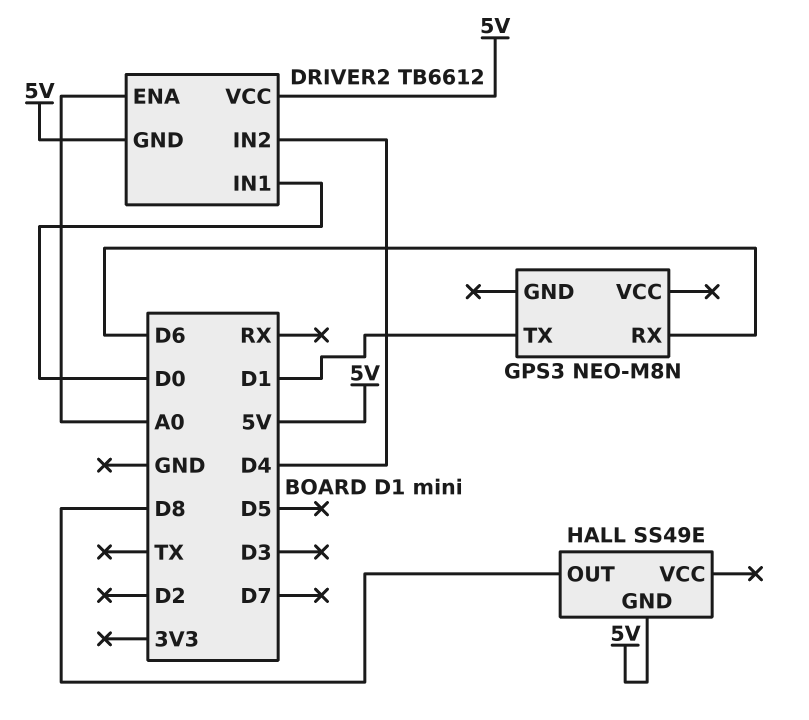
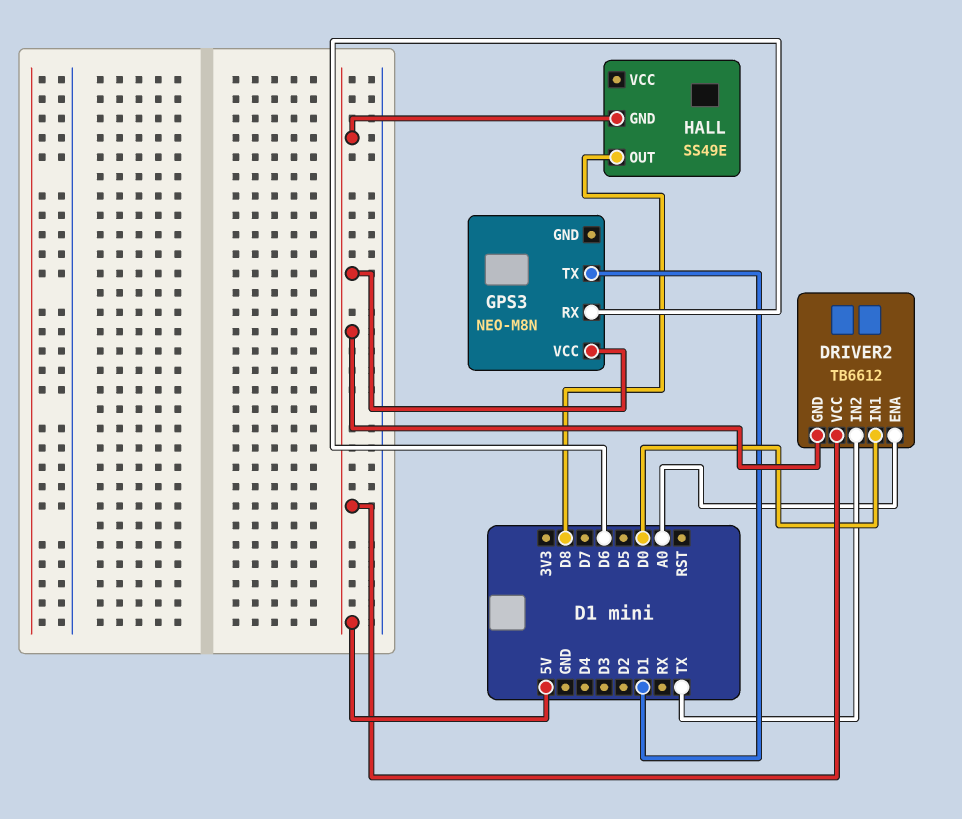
DRIVER2 pin IN2: D4 -> TX
GPS3 pin VCC: none -> 5V

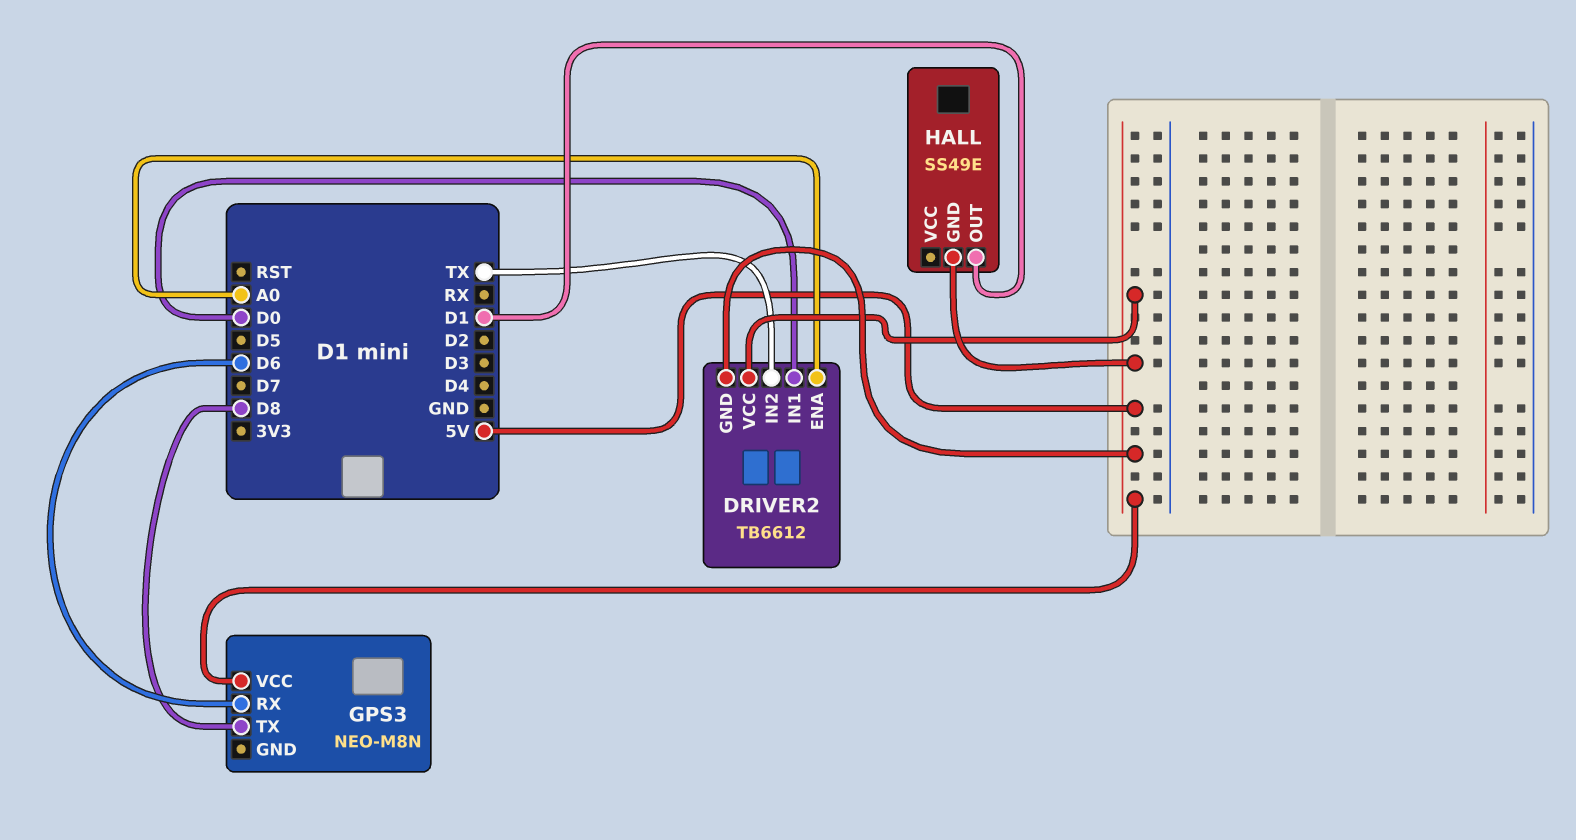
GPS3 pin TX: D1 -> D8
HALL pin OUT: D8 -> D1

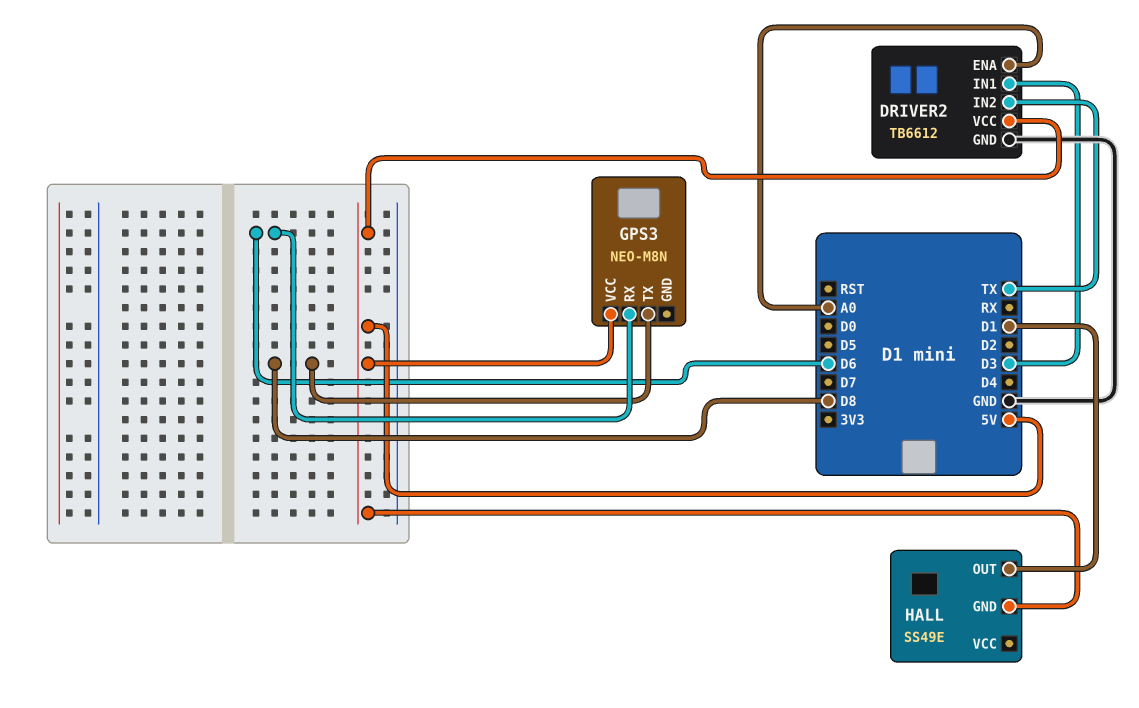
DRIVER2 pin GND: 5V -> GND
DRIVER2 pin IN1: D0 -> D3

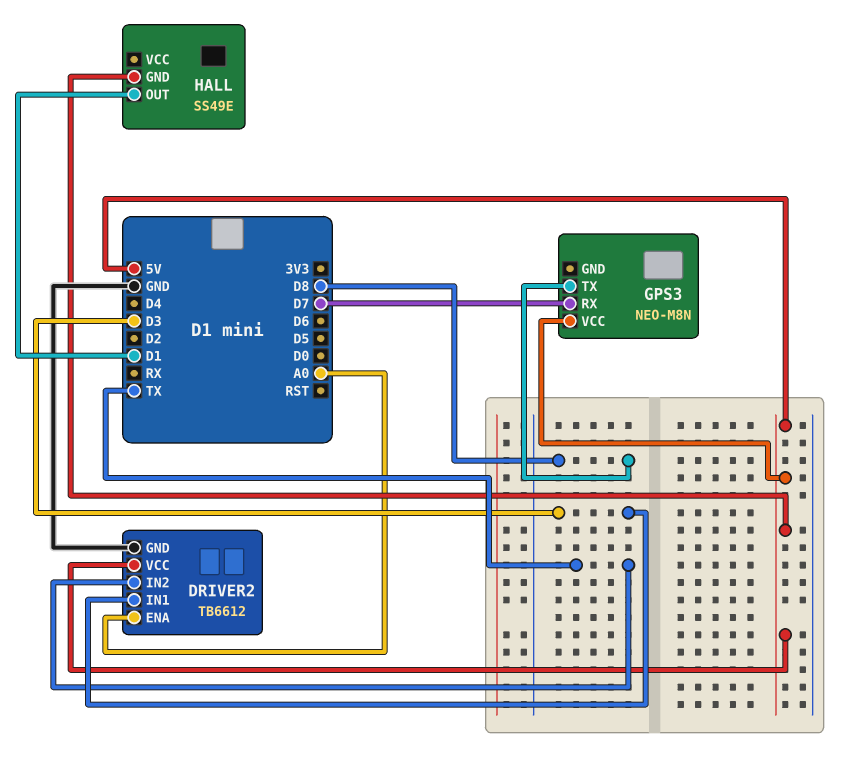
GPS3 pin RX: D6 -> D7

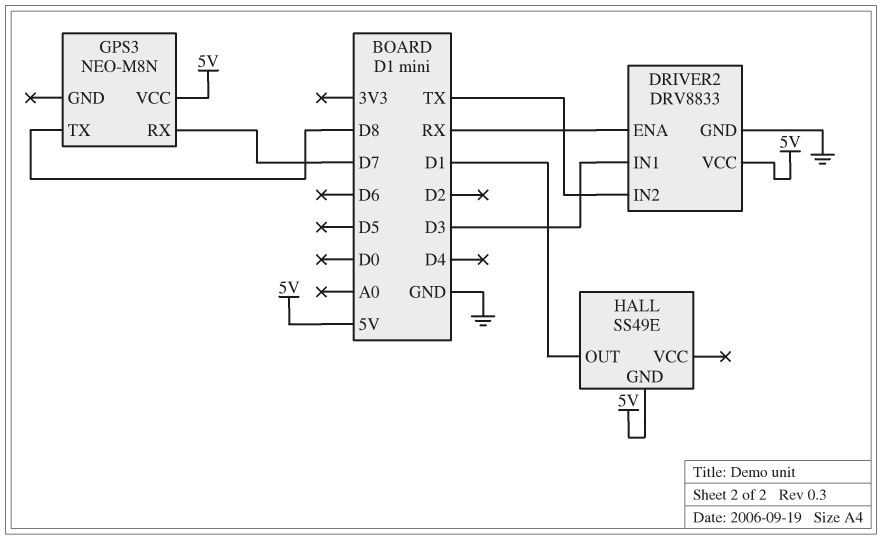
DRIVER2: TB6612 -> DRV8833
DRIVER2 pin ENA: A0 -> RX

